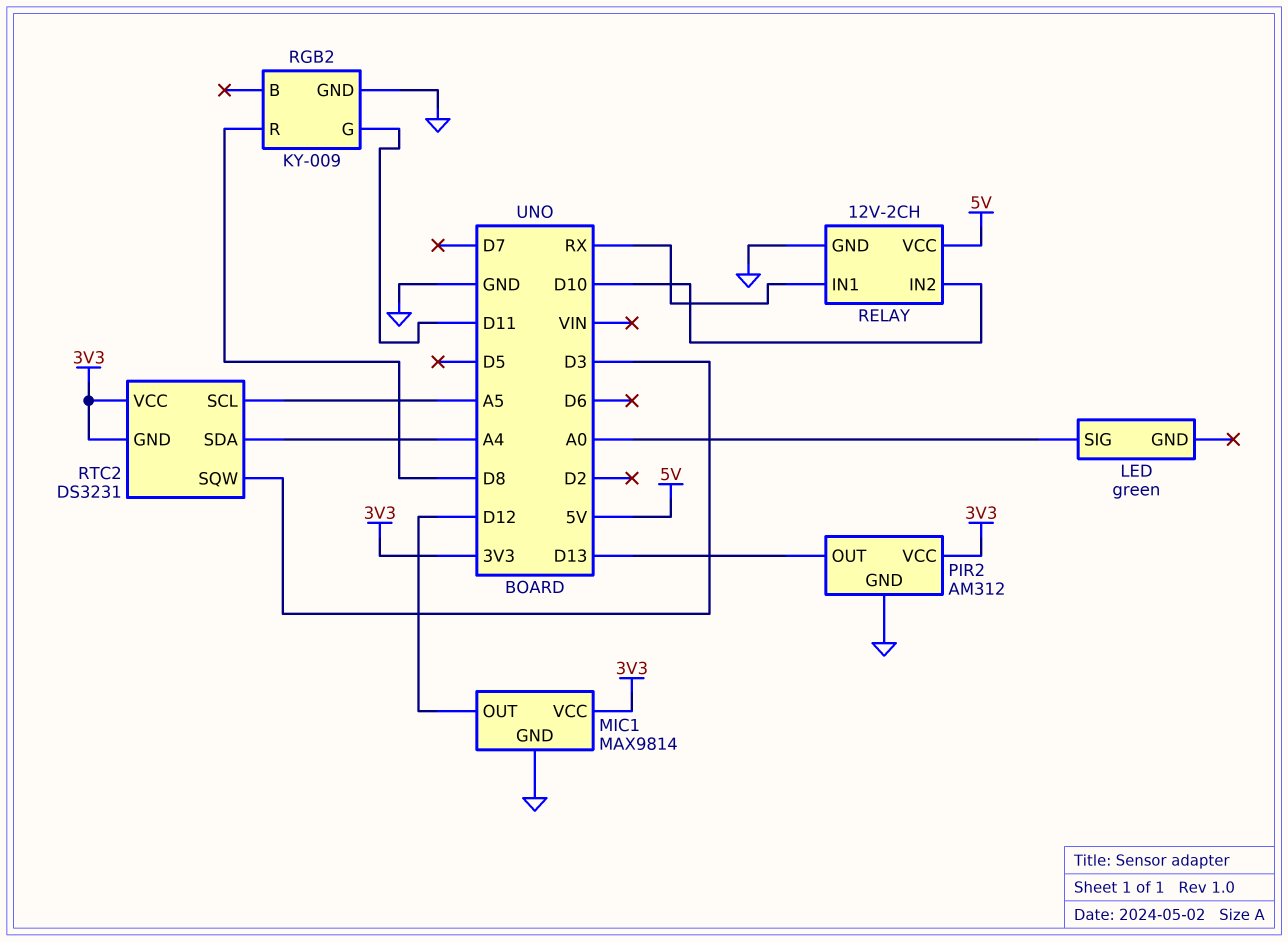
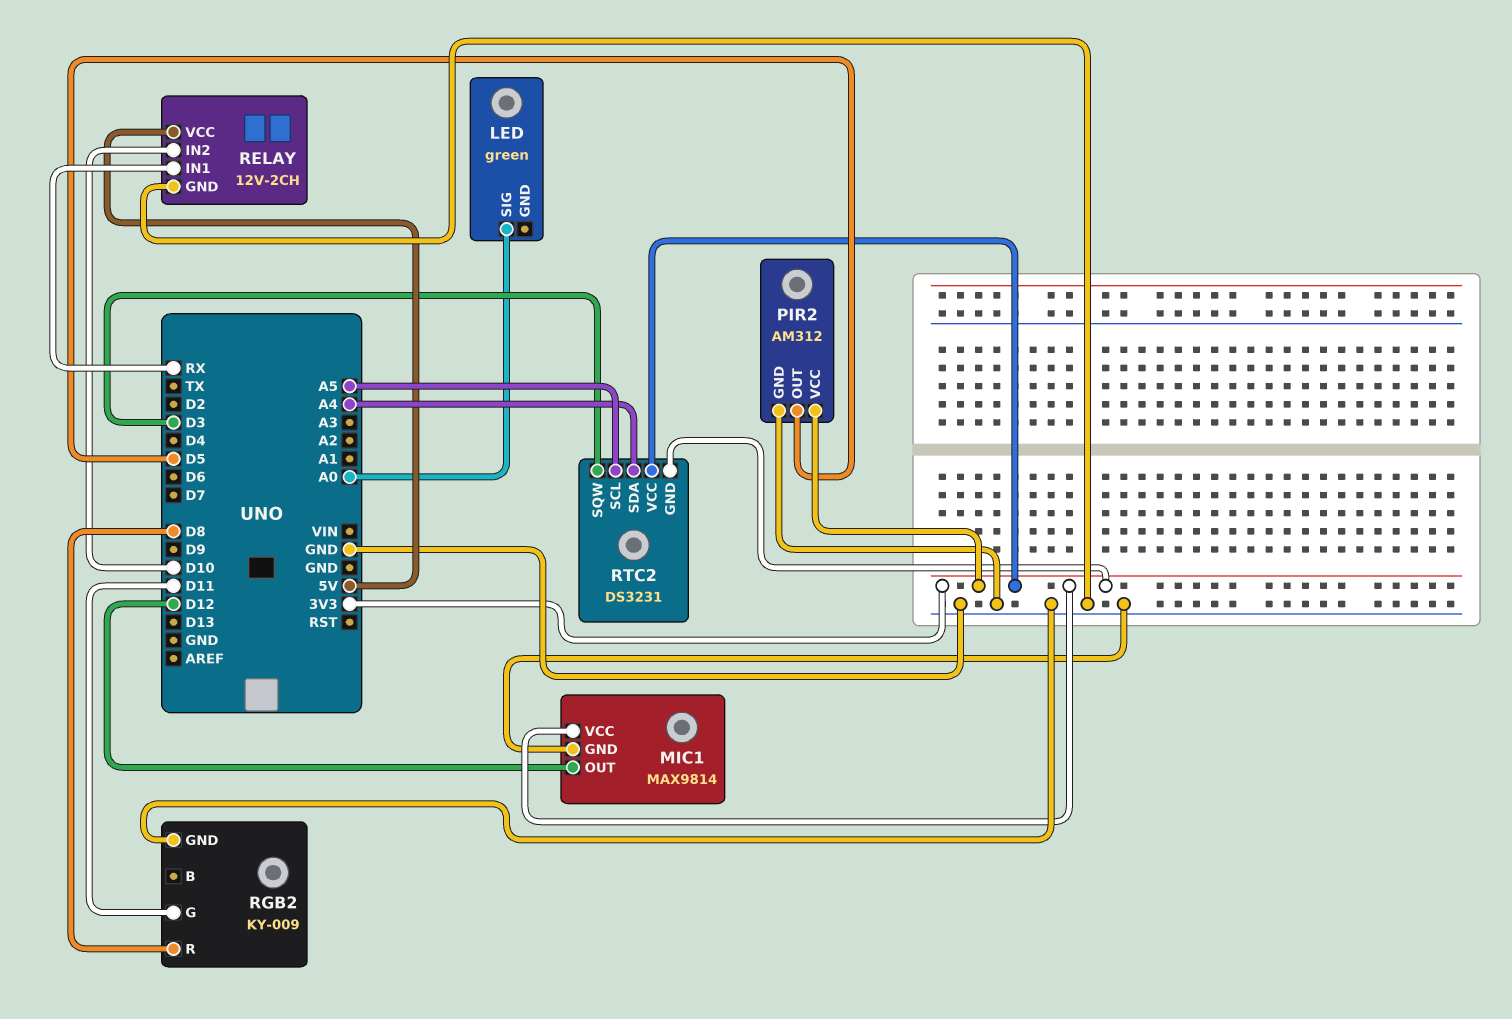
PIR2 pin OUT: D13 -> D5

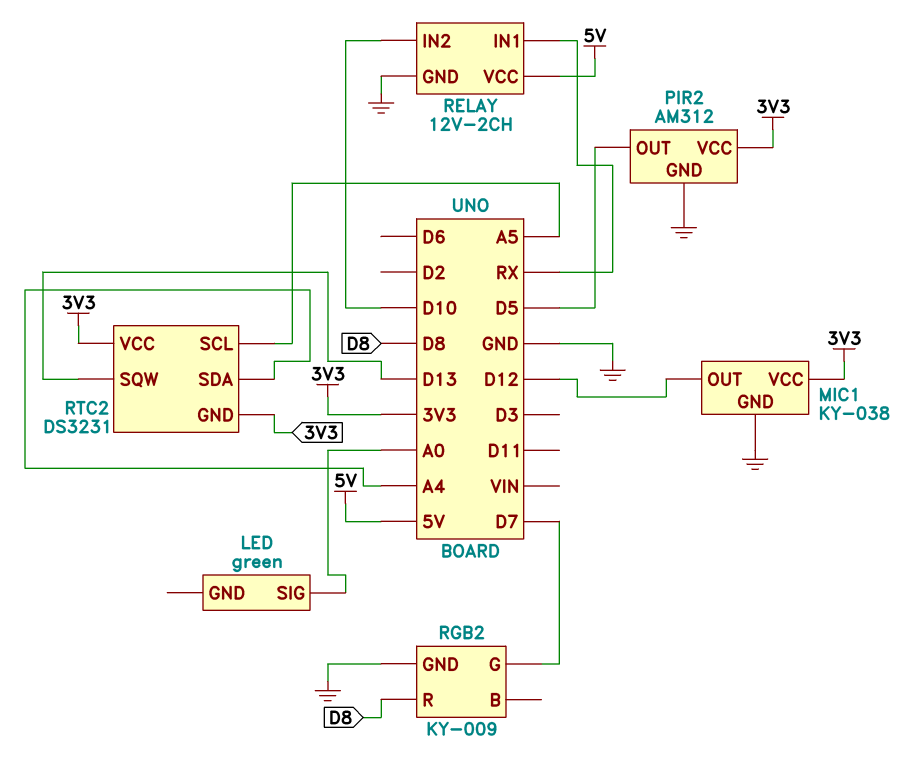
MIC1: MAX9814 -> KY-038
RGB2 pin G: D11 -> D7
RTC2 pin SQW: D3 -> D13

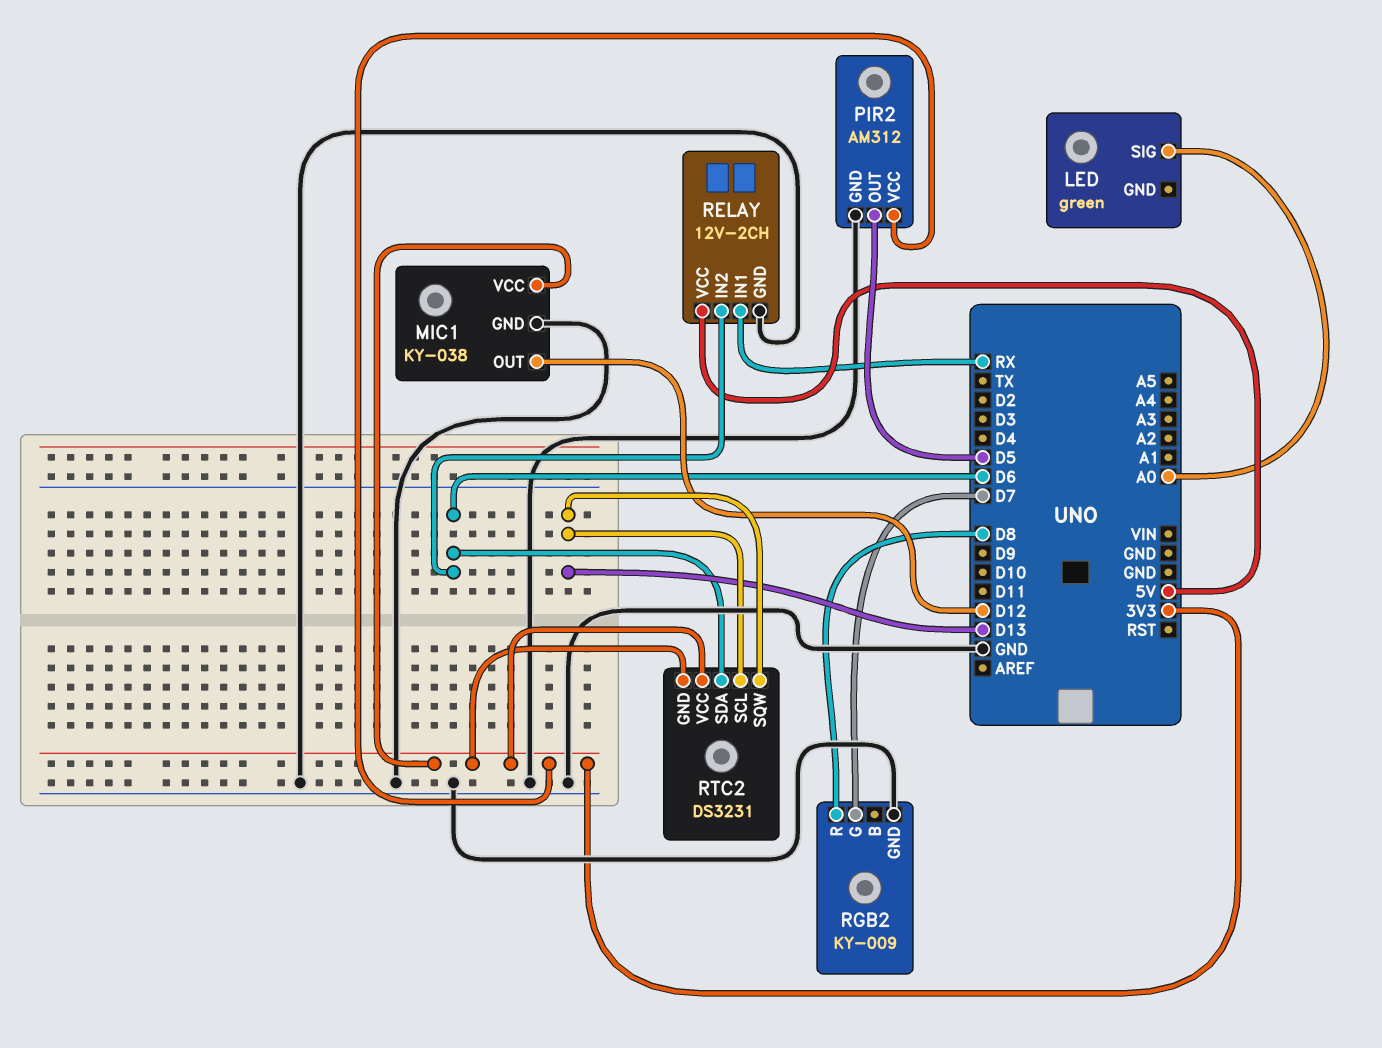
RELAY pin IN2: D10 -> D6
RTC2 pin SCL: A5 -> D13
RTC2 pin SDA: A4 -> D6

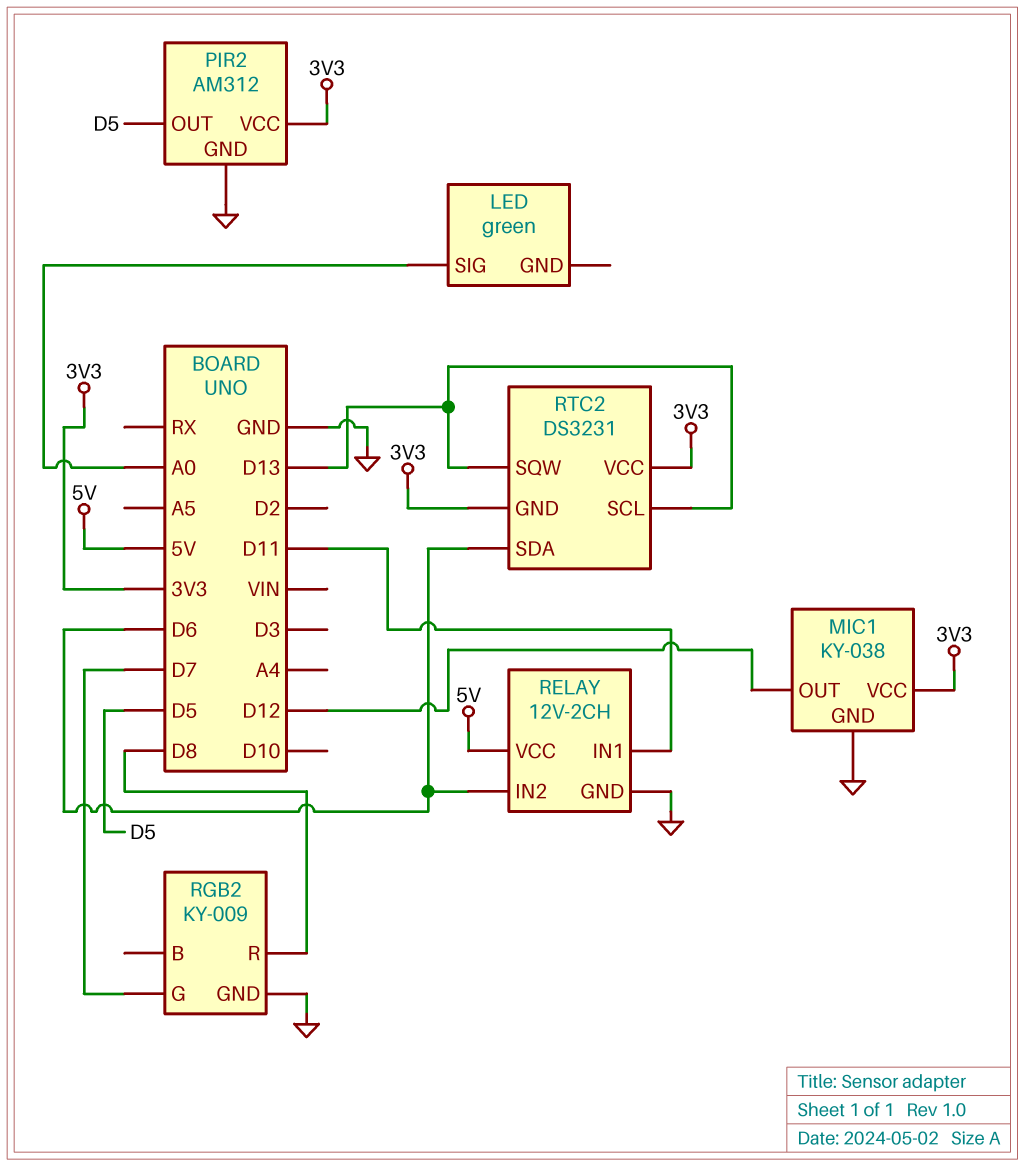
RELAY pin IN1: RX -> D11

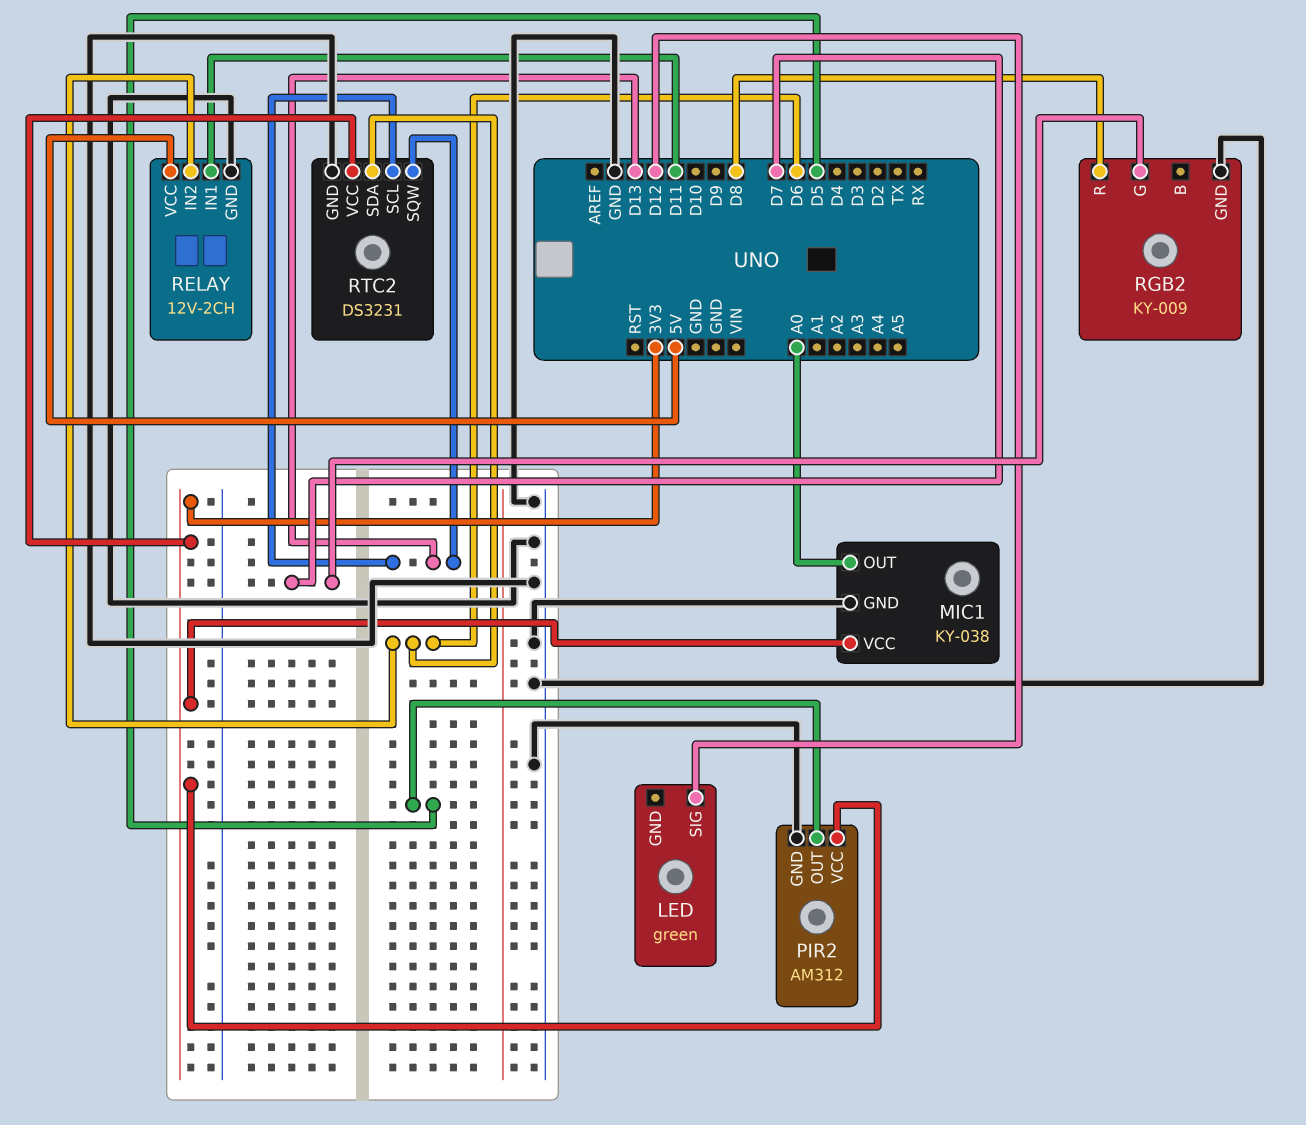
LED pin SIG: A0 -> D12
MIC1 pin OUT: D12 -> A0
RTC2 pin GND: 3V3 -> GND

